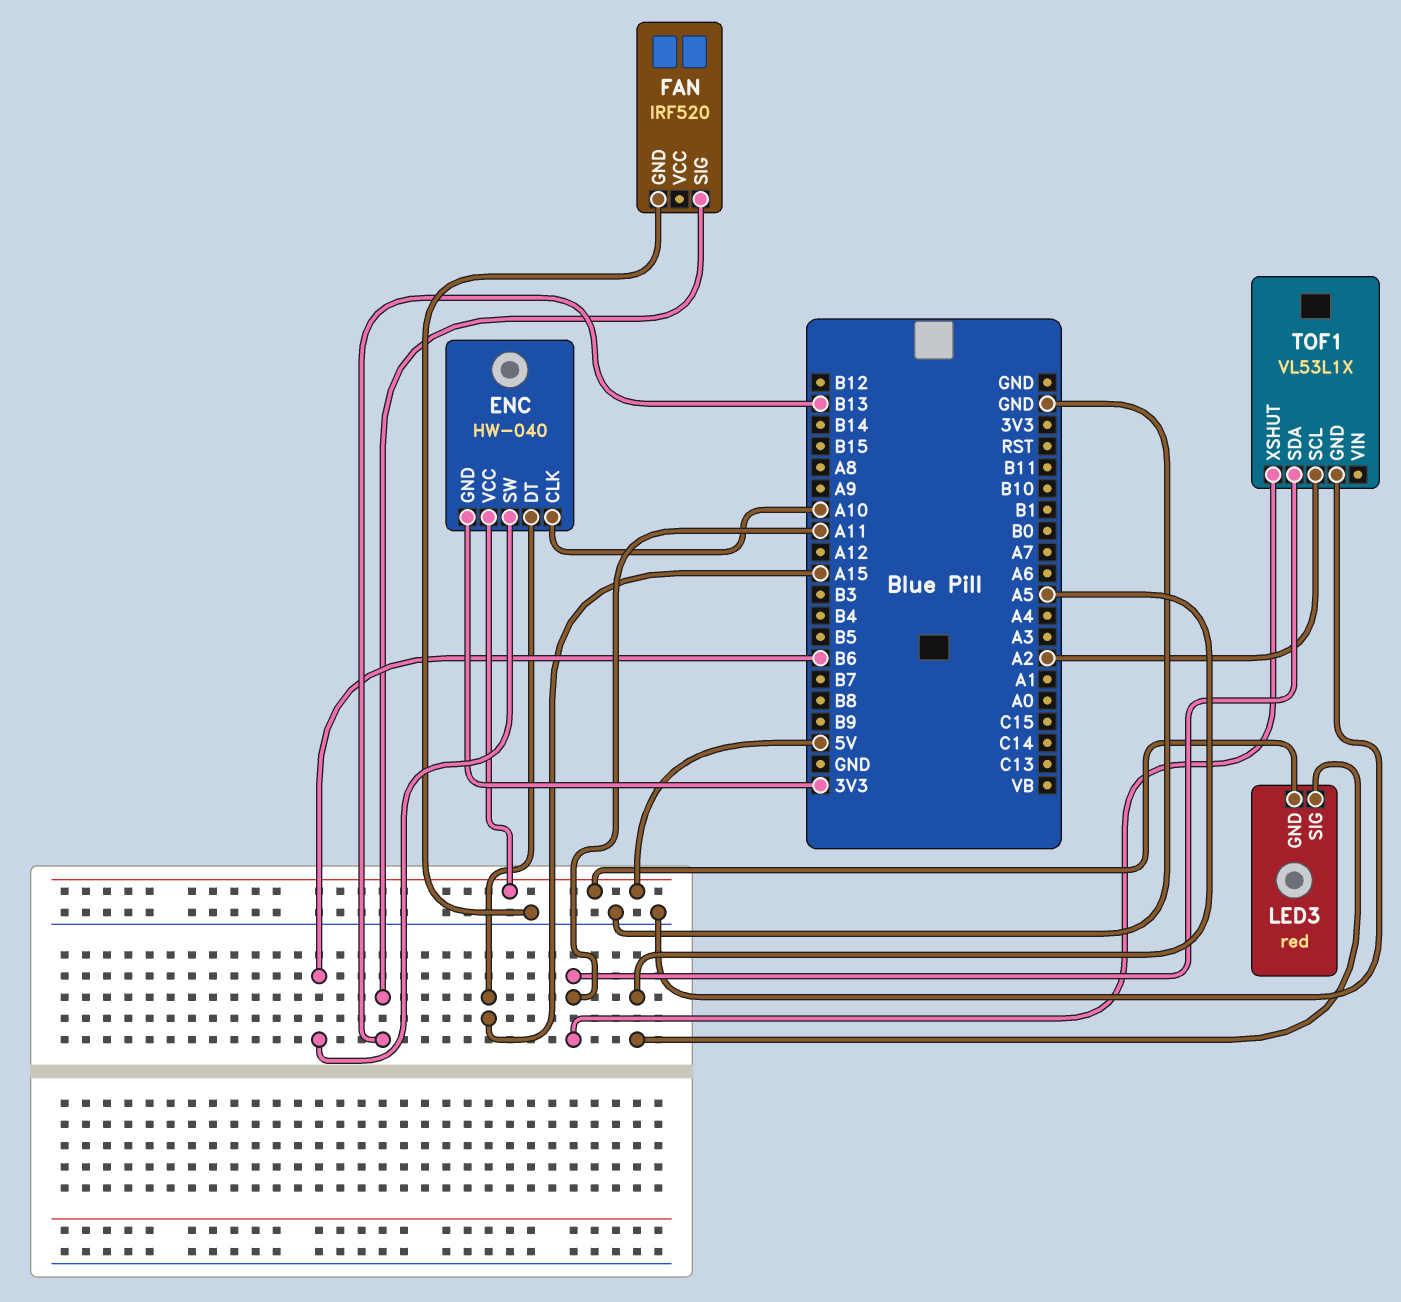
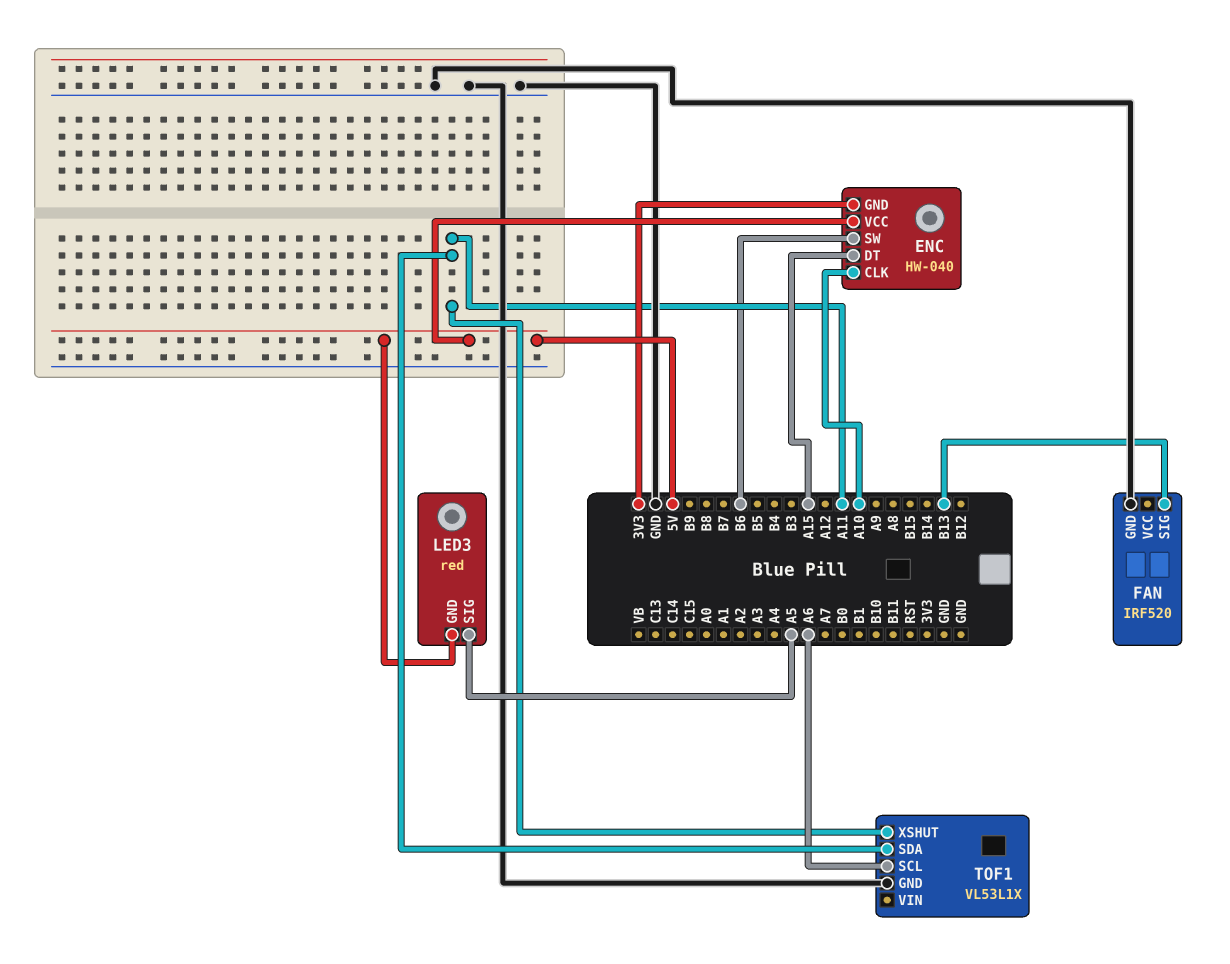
TOF1 pin SCL: A2 -> A6

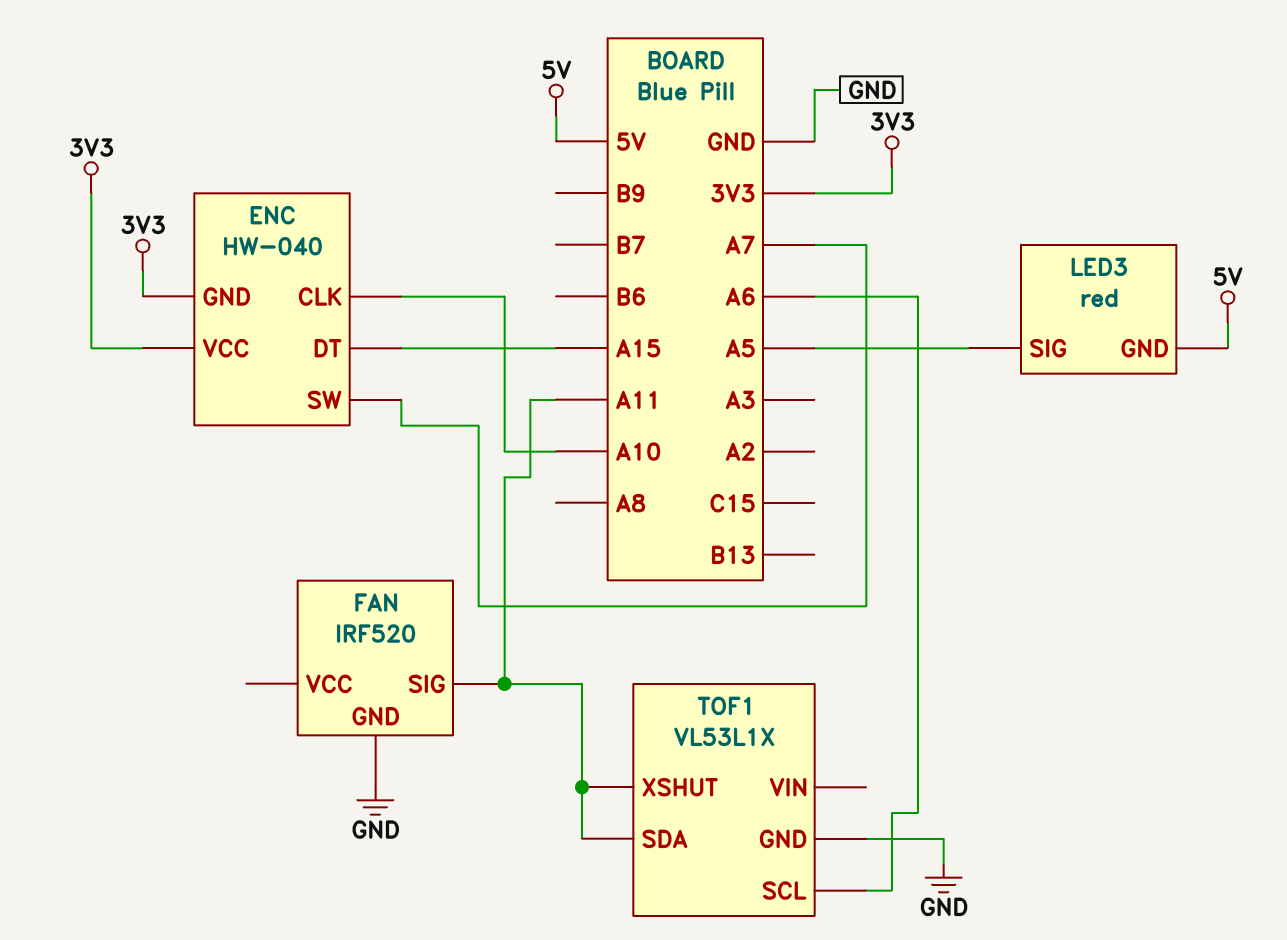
ENC pin SW: B6 -> A7
ENC pin VCC: 5V -> 3V3
FAN pin SIG: B13 -> A11

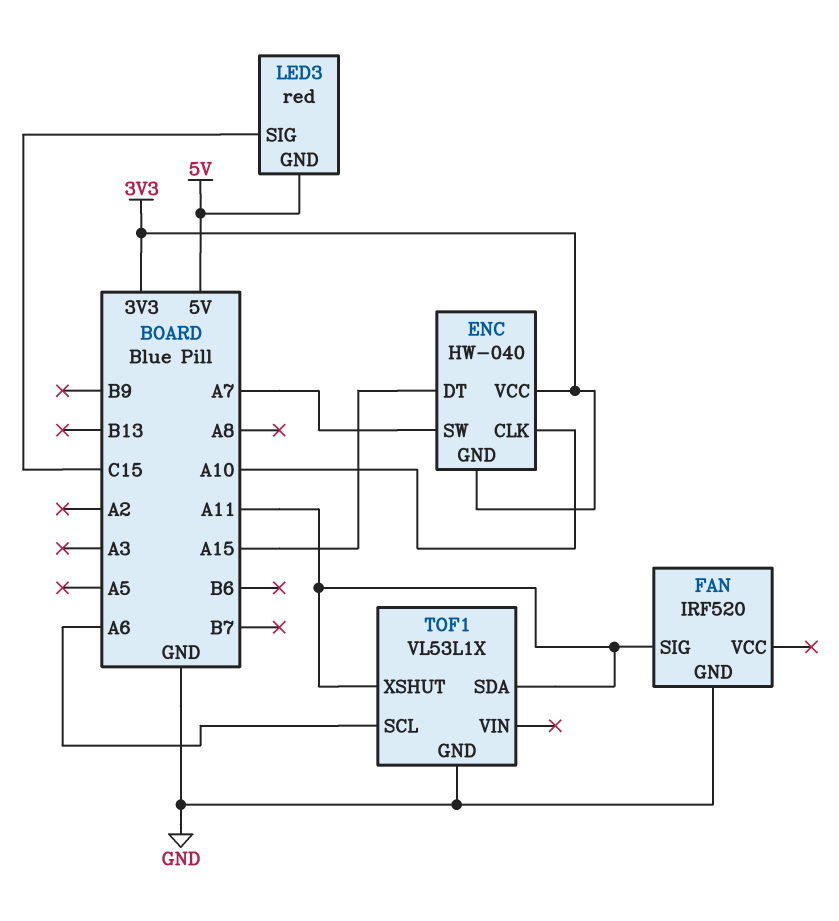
LED3 pin SIG: A5 -> C15

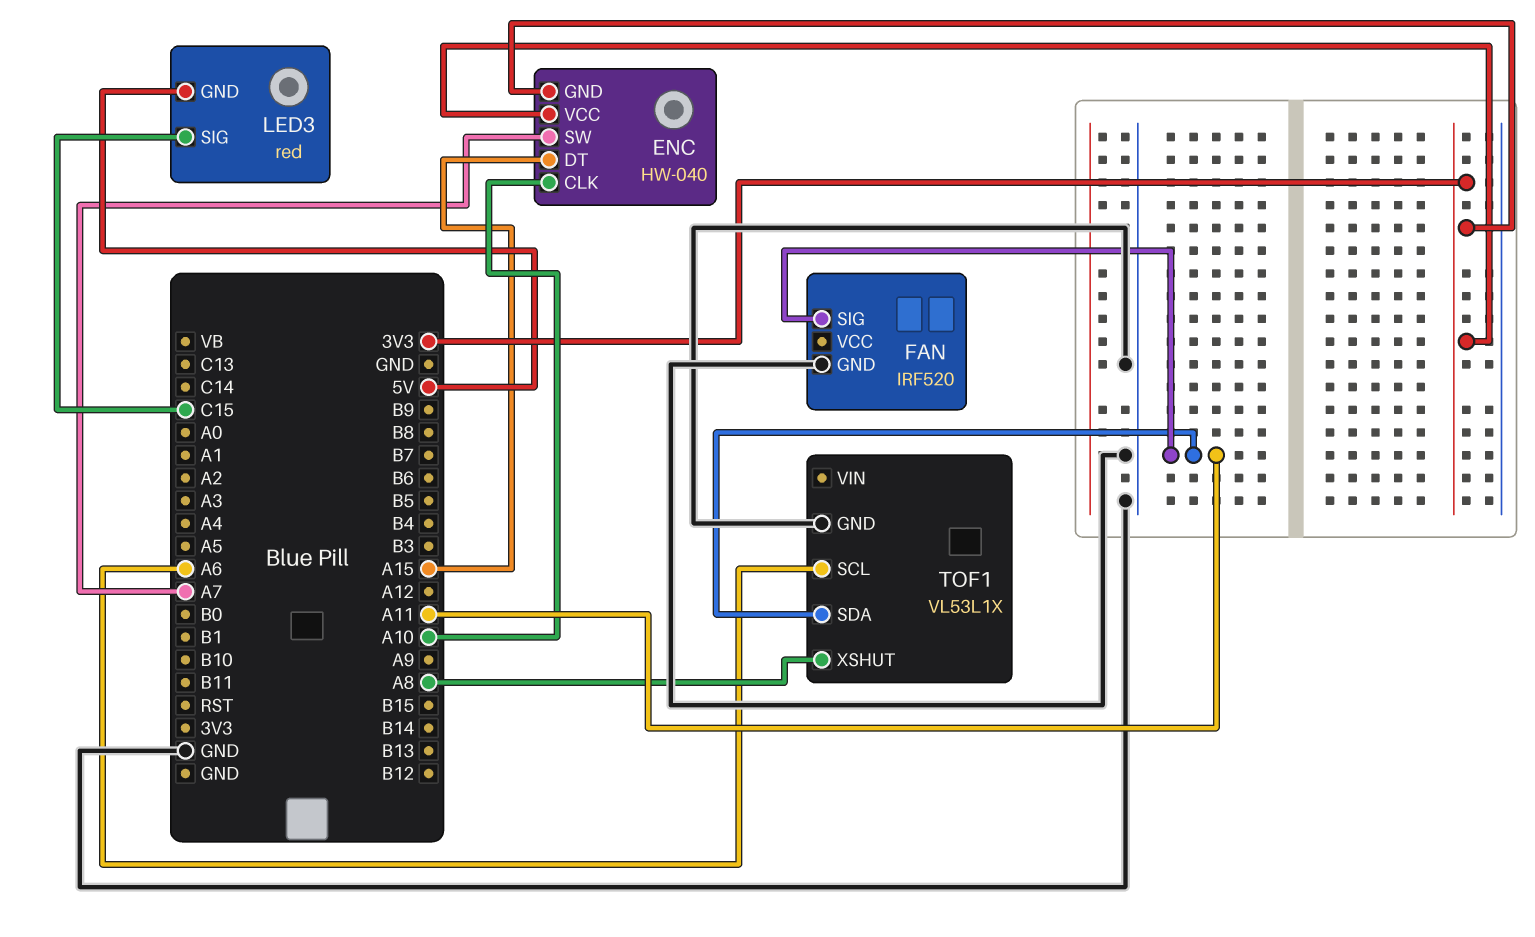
TOF1 pin XSHUT: A11 -> A8

